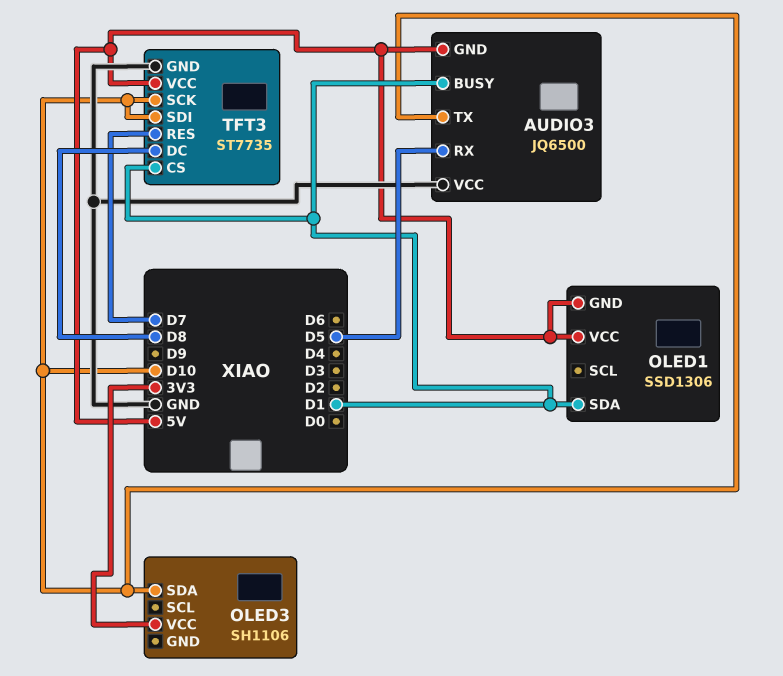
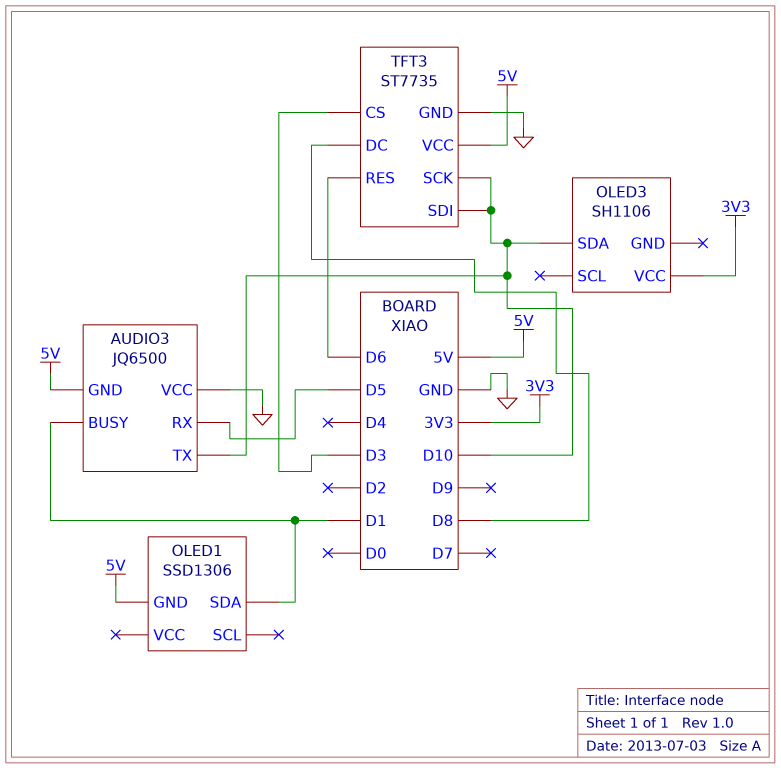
OLED1 pin VCC: 5V -> none
TFT3 pin CS: D1 -> D3
TFT3 pin RES: D7 -> D6

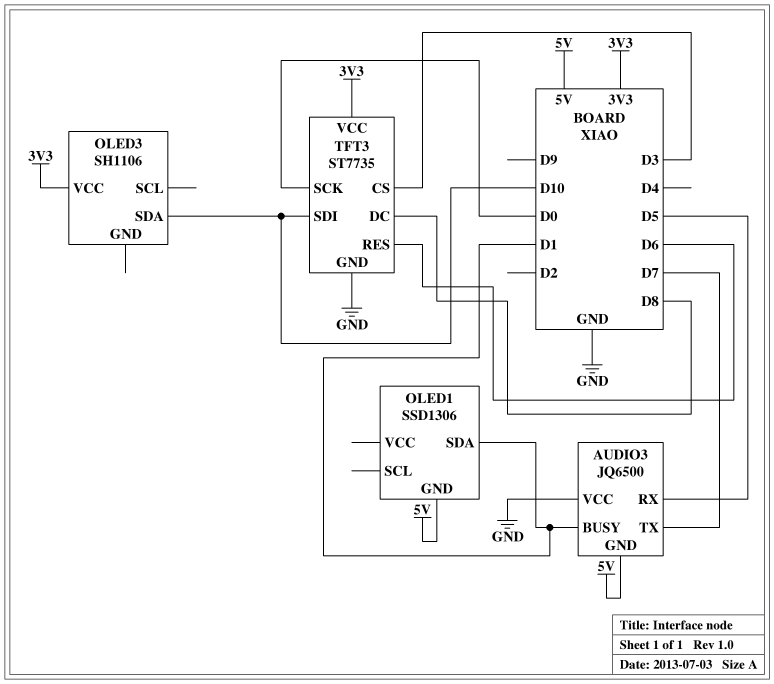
AUDIO3 pin TX: D10 -> D7
TFT3 pin SCK: D10 -> D0
TFT3 pin VCC: 5V -> 3V3

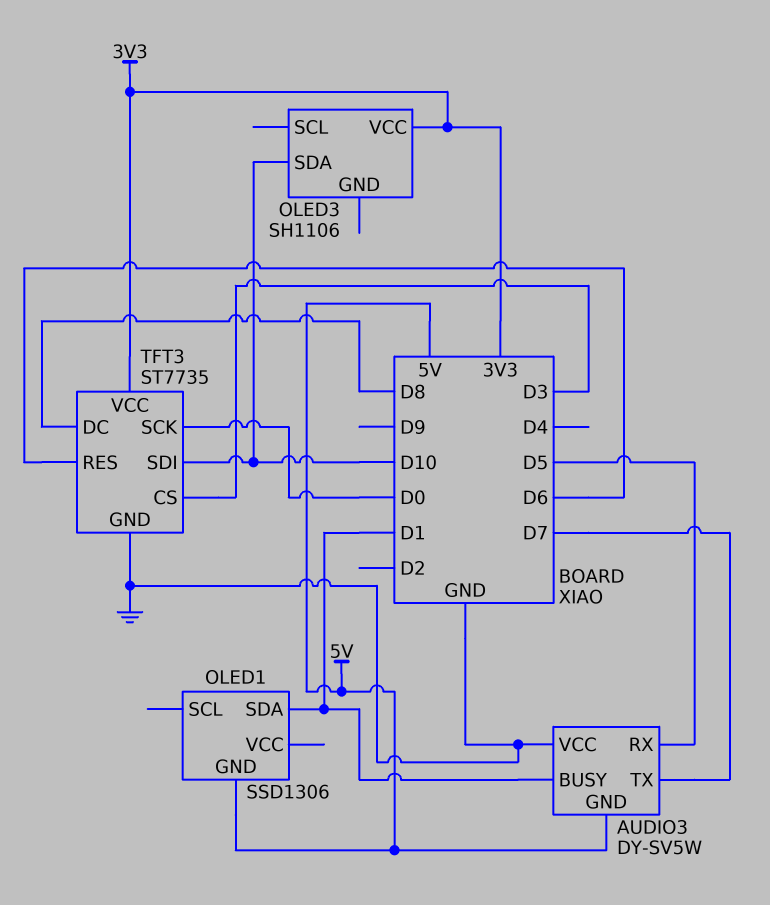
AUDIO3: JQ6500 -> DY-SV5W

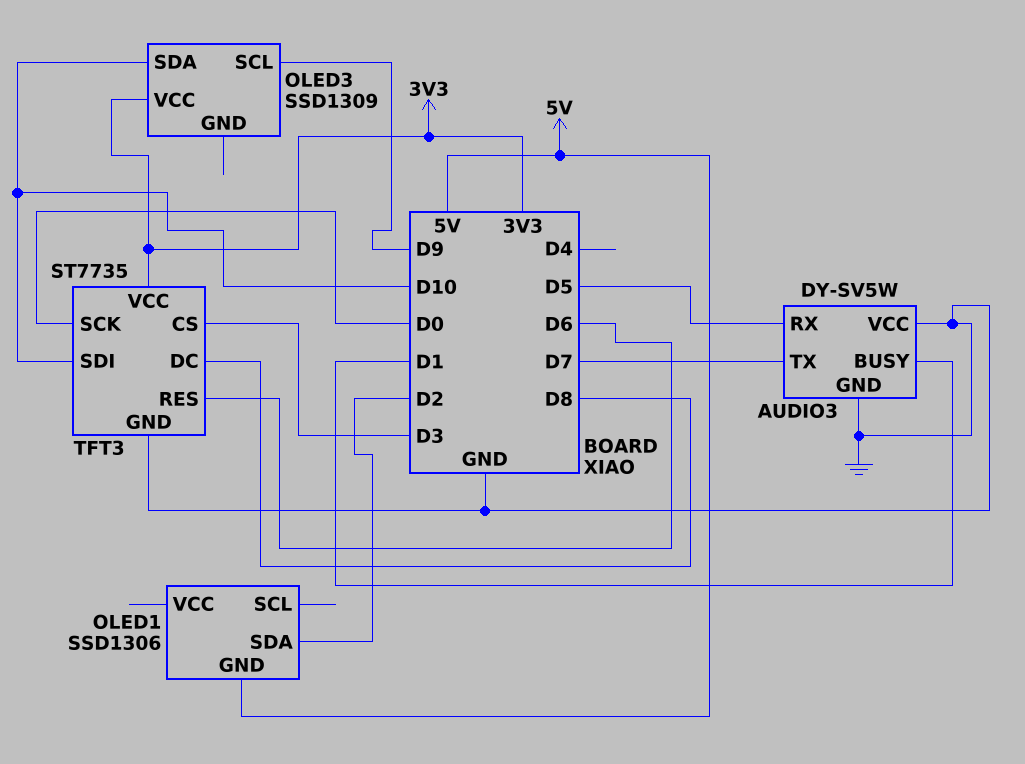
AUDIO3 pin GND: 5V -> GND
OLED1 pin SDA: D1 -> D2
OLED3: SH1106 -> SSD1309
OLED3 pin SCL: none -> D9

